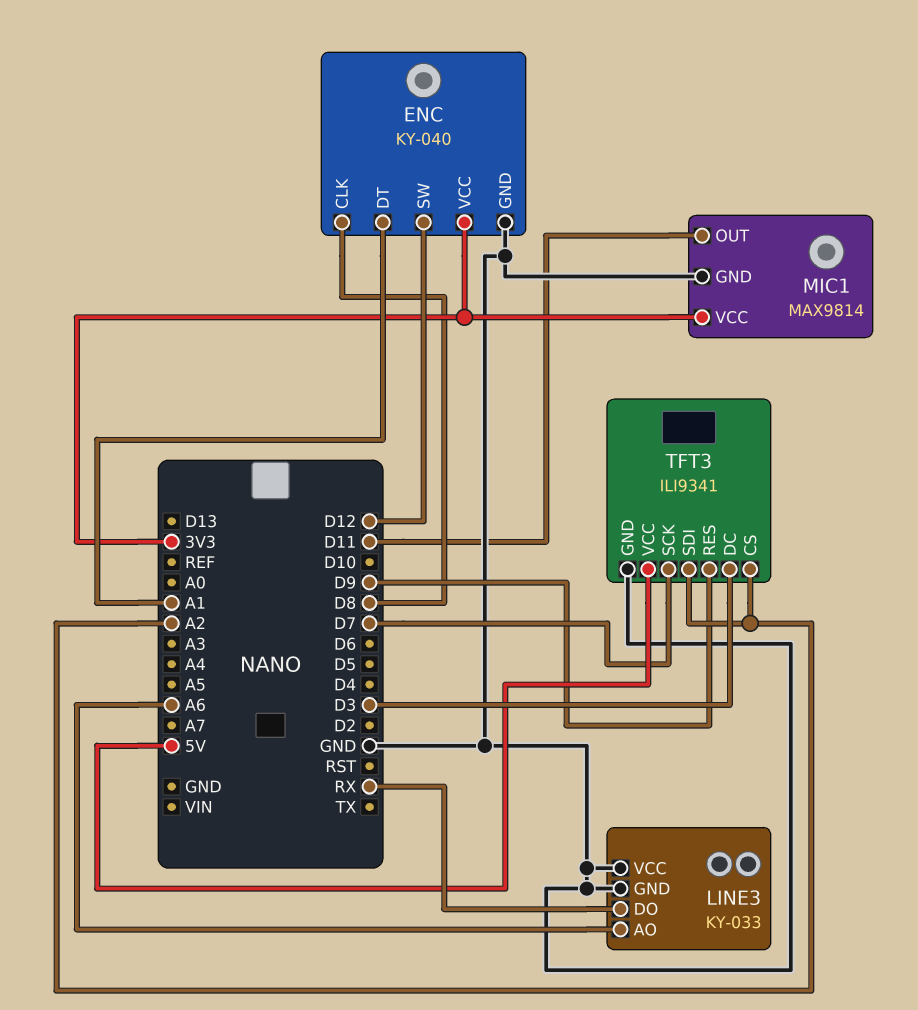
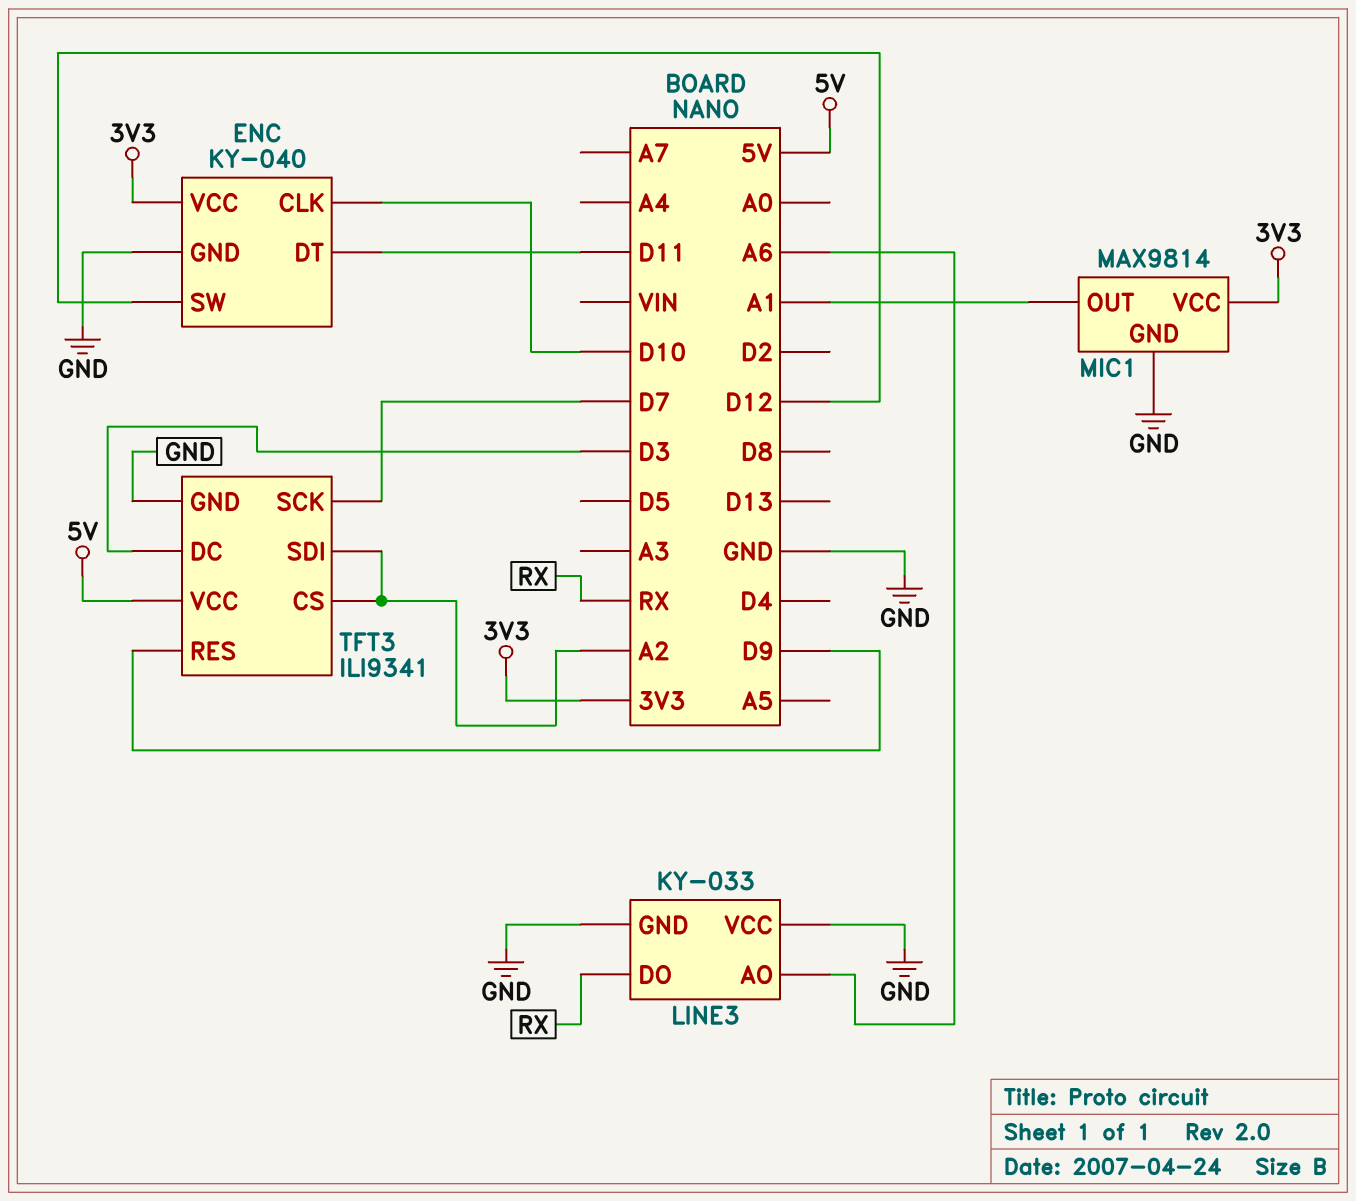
ENC pin CLK: D8 -> D10
ENC pin DT: A1 -> D11
MIC1 pin OUT: D11 -> A1

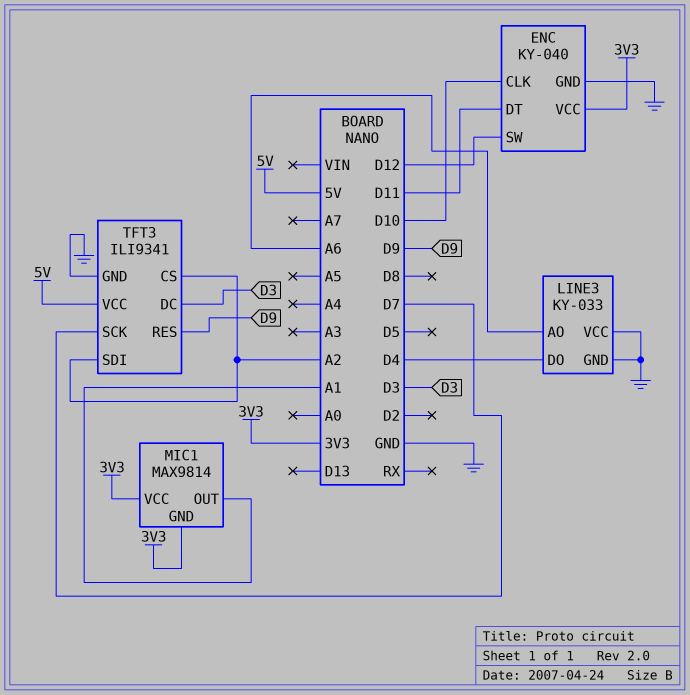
LINE3 pin DO: RX -> D4
MIC1 pin GND: GND -> 3V3

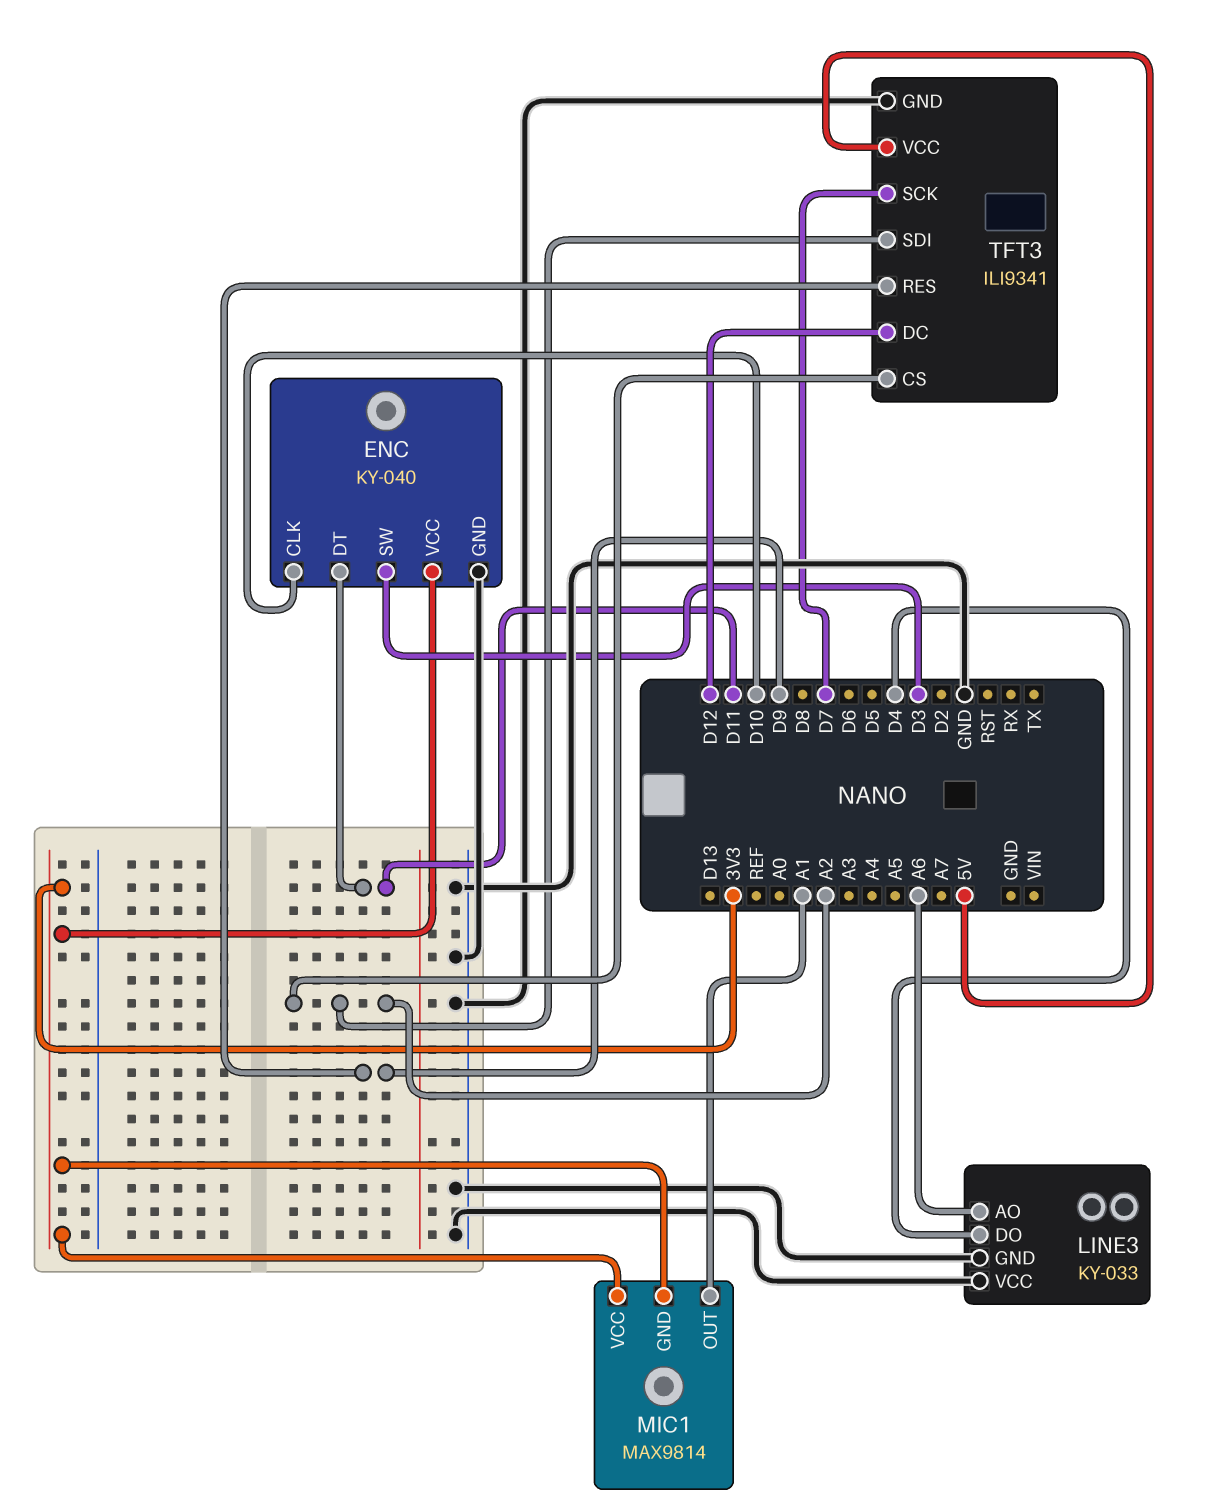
ENC pin SW: D12 -> D3
TFT3 pin DC: D3 -> D12

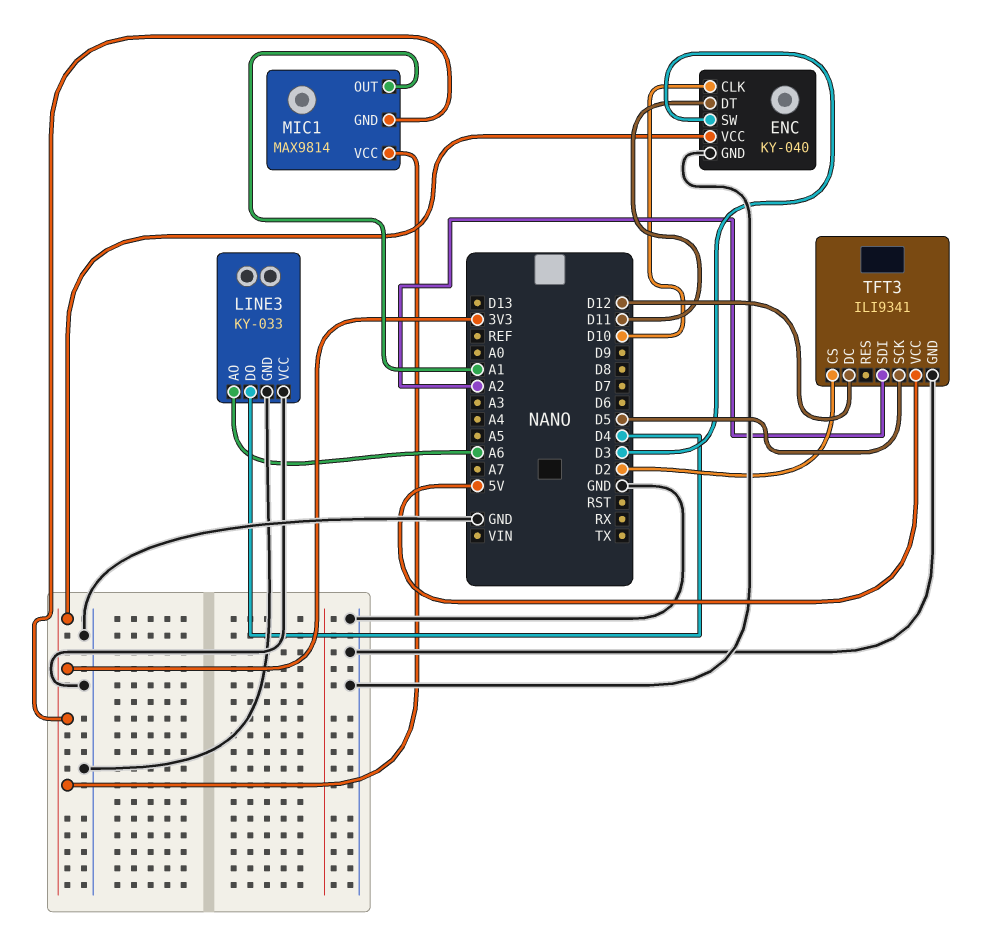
TFT3 pin CS: A2 -> D2
TFT3 pin RES: D9 -> none
TFT3 pin SCK: D7 -> D5

